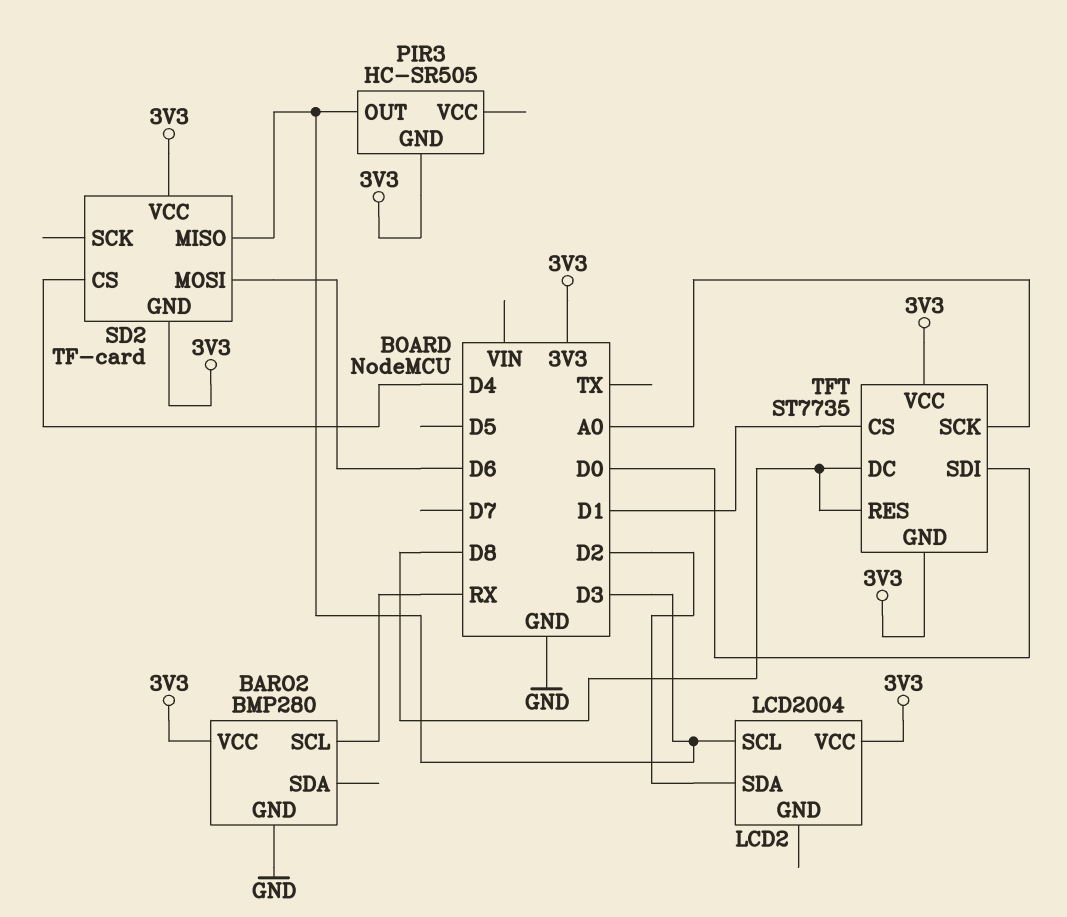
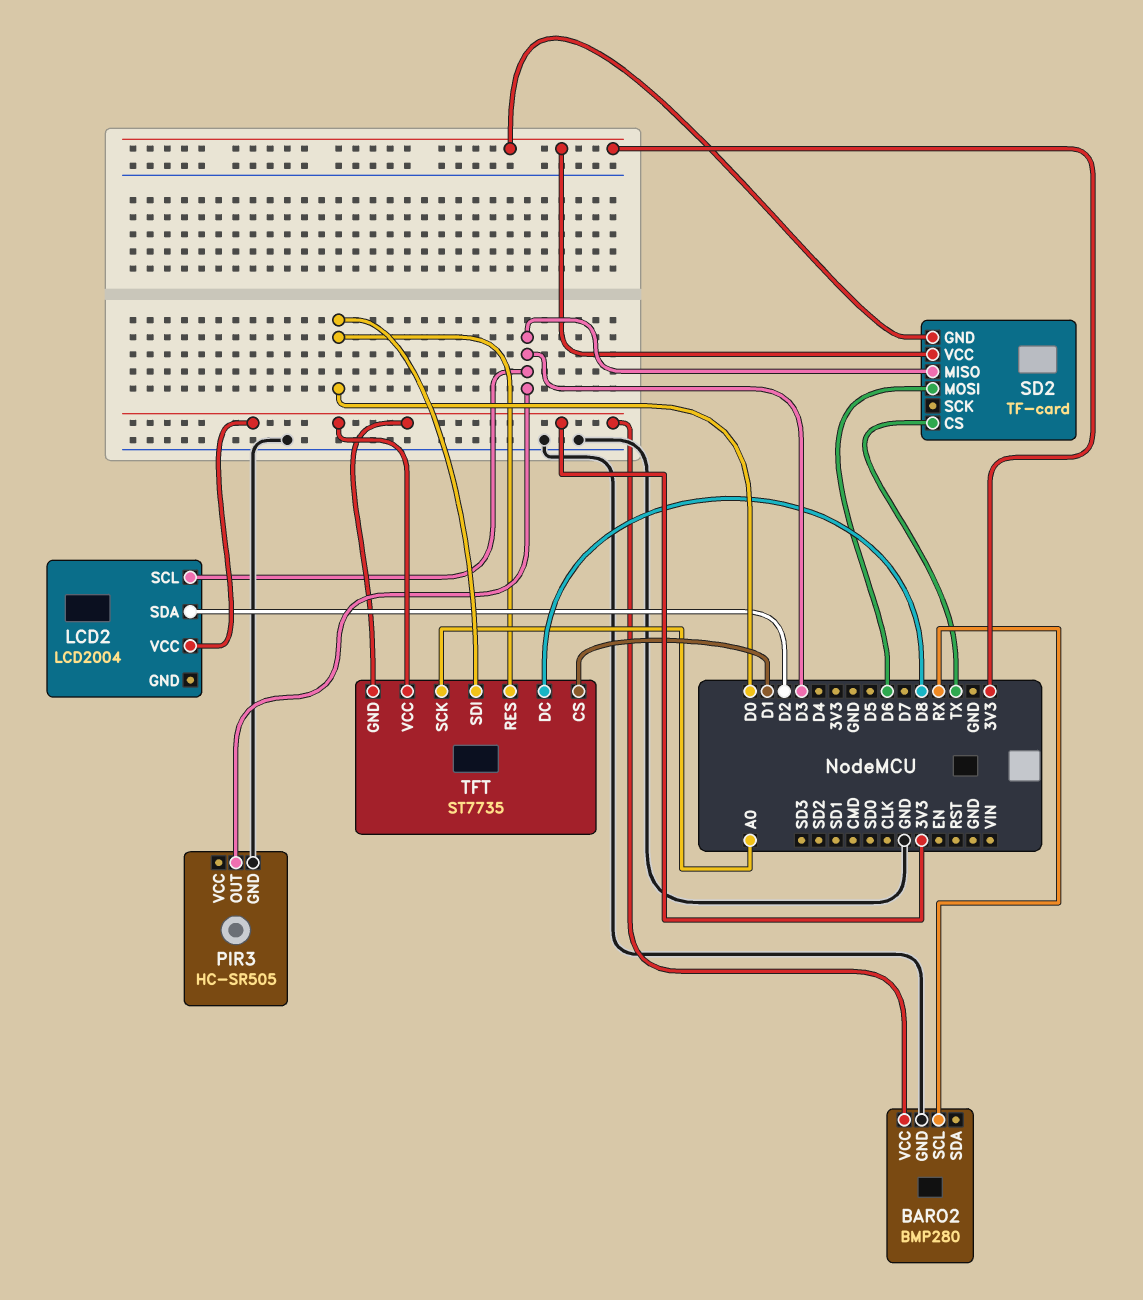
PIR3 pin GND: 3V3 -> GND
SD2 pin CS: D4 -> TX
TFT pin RES: D8 -> D0

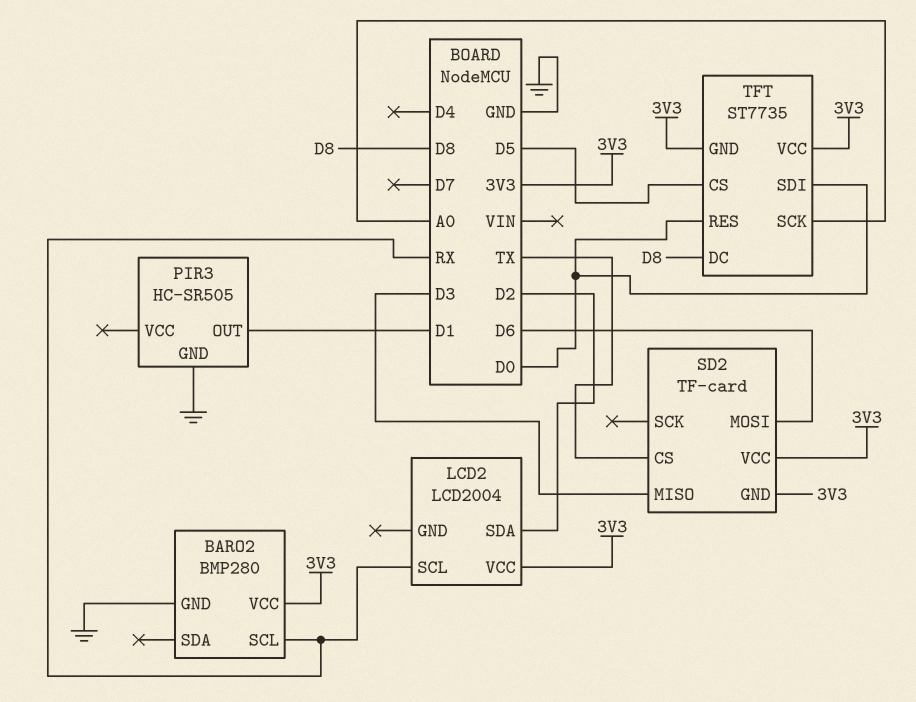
LCD2 pin SCL: D3 -> RX
PIR3 pin OUT: D3 -> D1
TFT pin CS: D1 -> D5

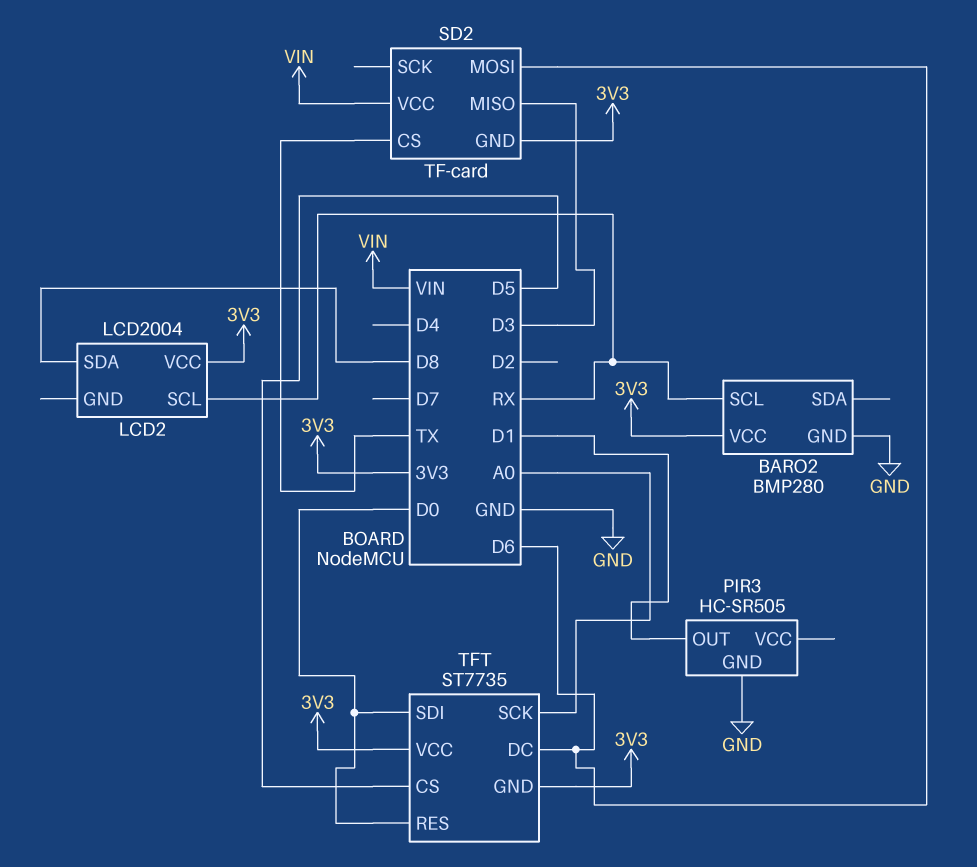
LCD2 pin SDA: D2 -> D8
SD2 pin VCC: 3V3 -> VIN
TFT pin DC: D8 -> D6

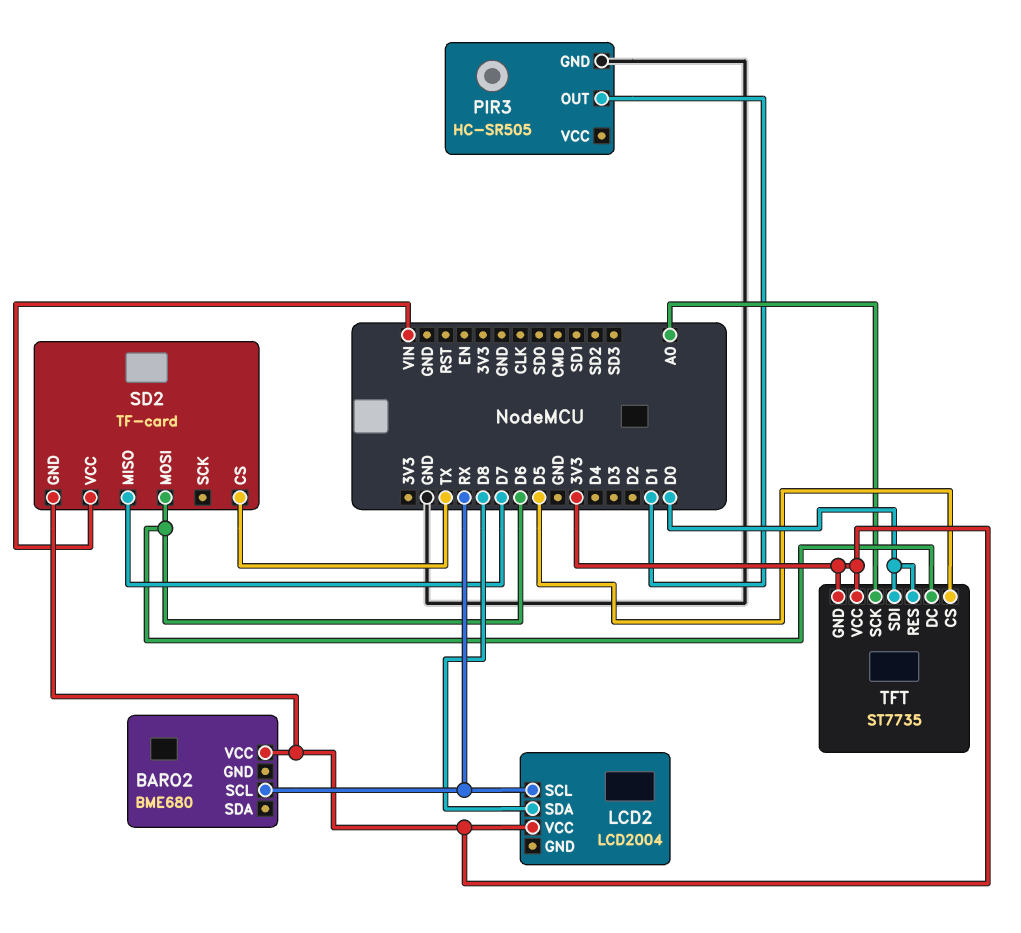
BARO2: BMP280 -> BME680
BARO2 pin GND: GND -> none
SD2 pin MISO: D3 -> D7

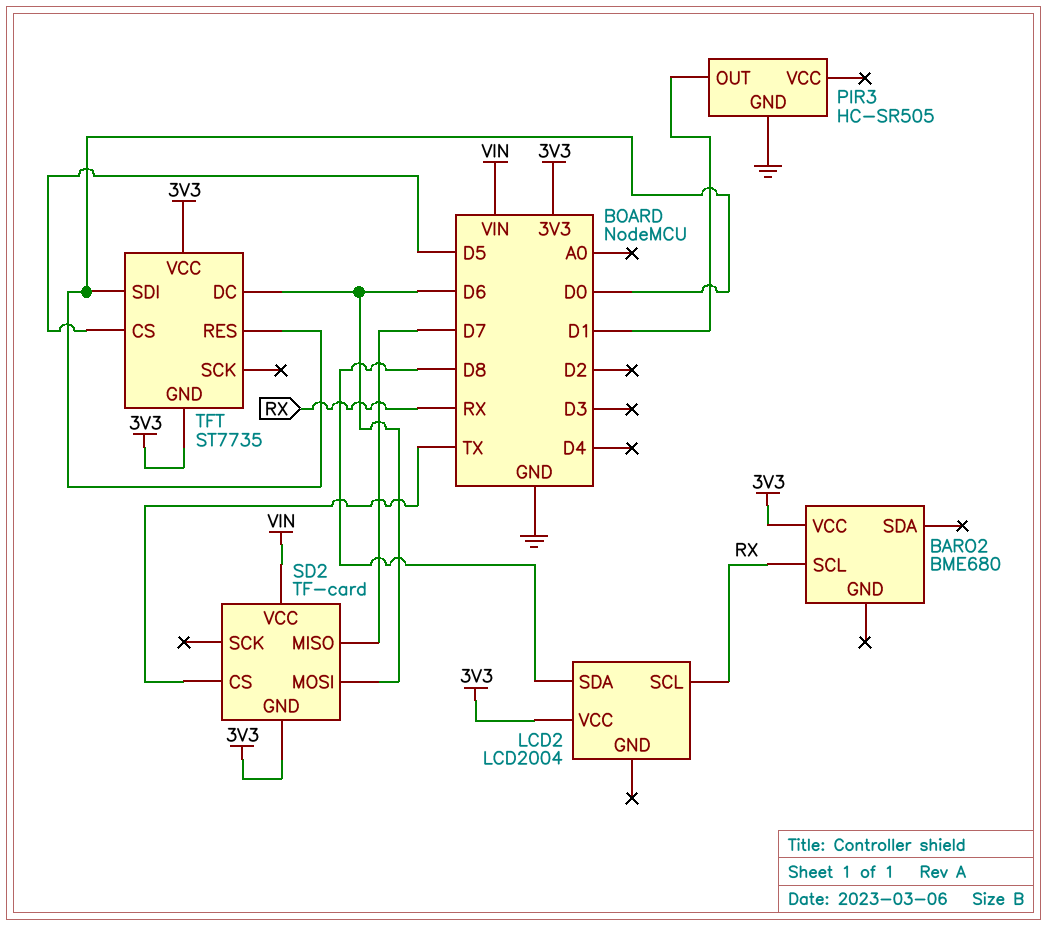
TFT pin SCK: A0 -> none

